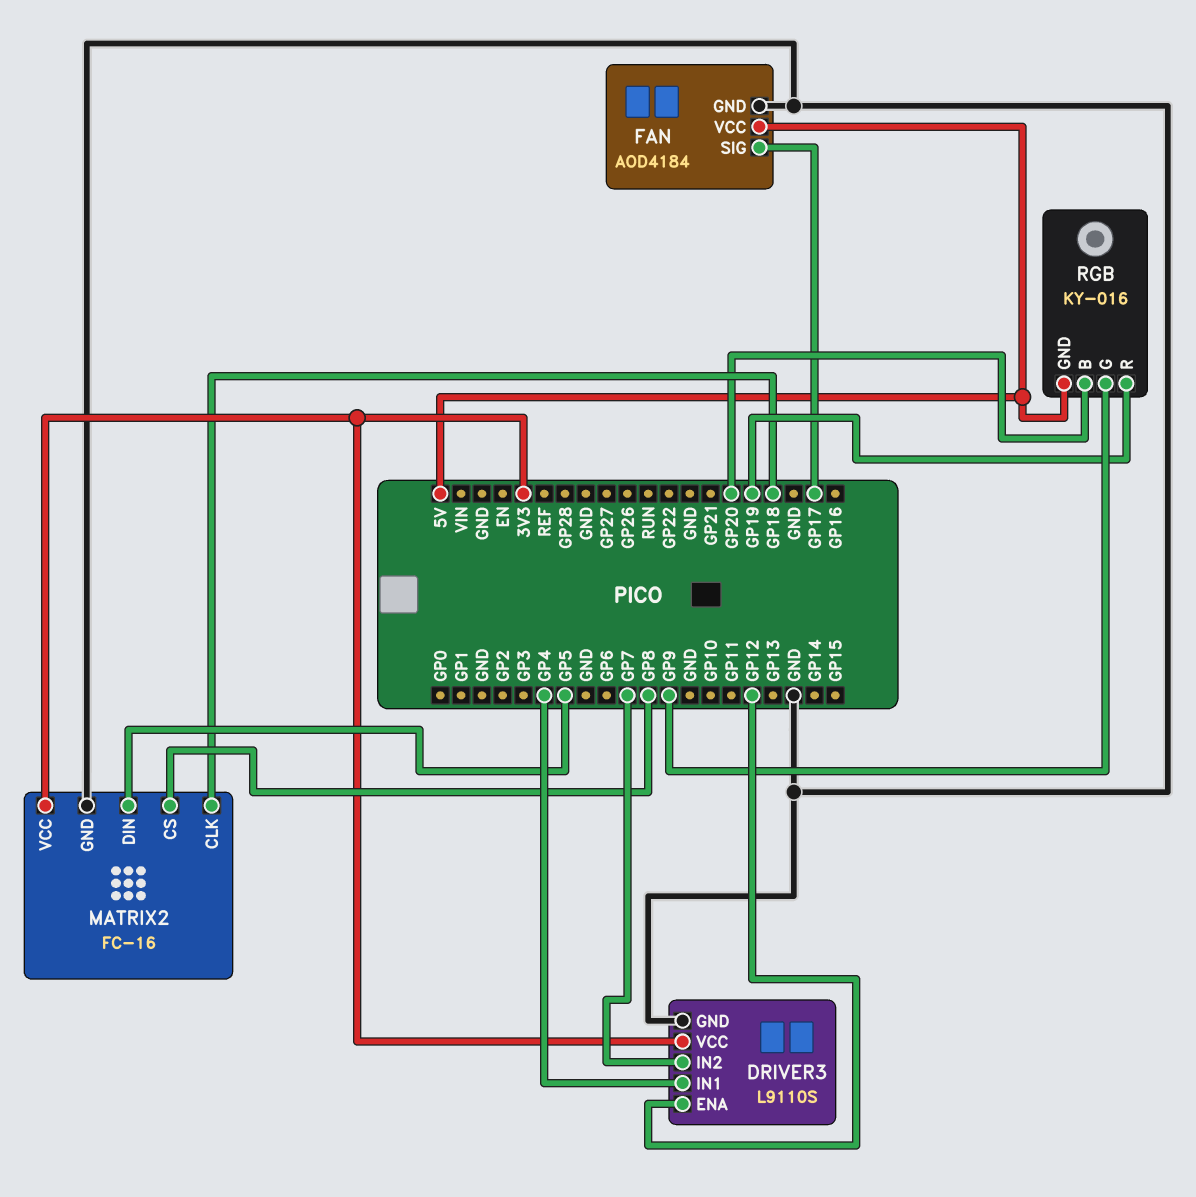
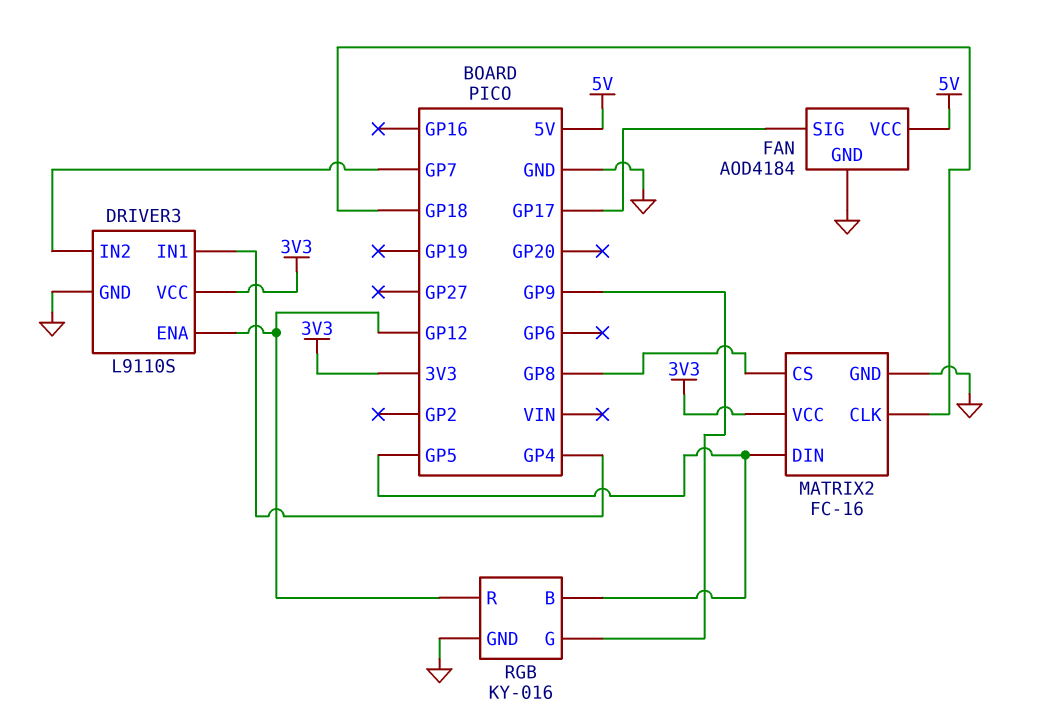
RGB pin B: GP20 -> GP5
RGB pin GND: 5V -> GND
RGB pin R: GP19 -> GP12

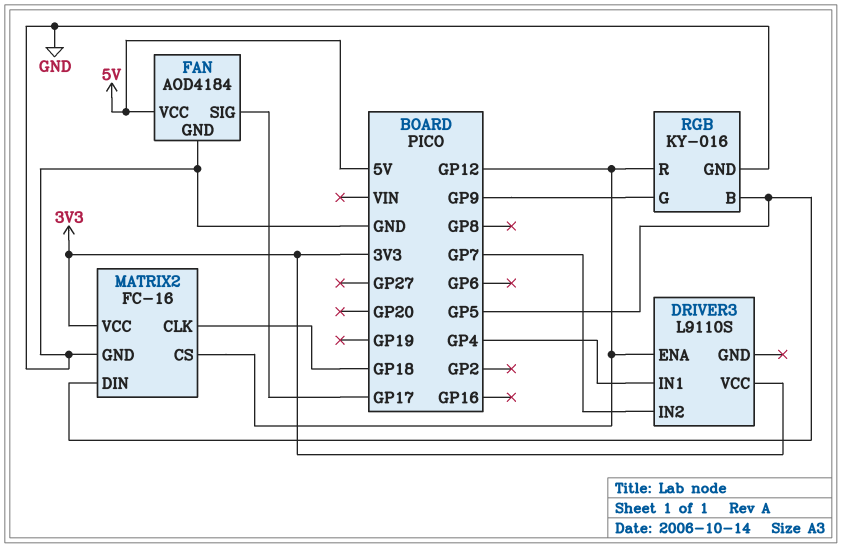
DRIVER3 pin GND: GND -> none
MATRIX2 pin CS: GP8 -> GP12

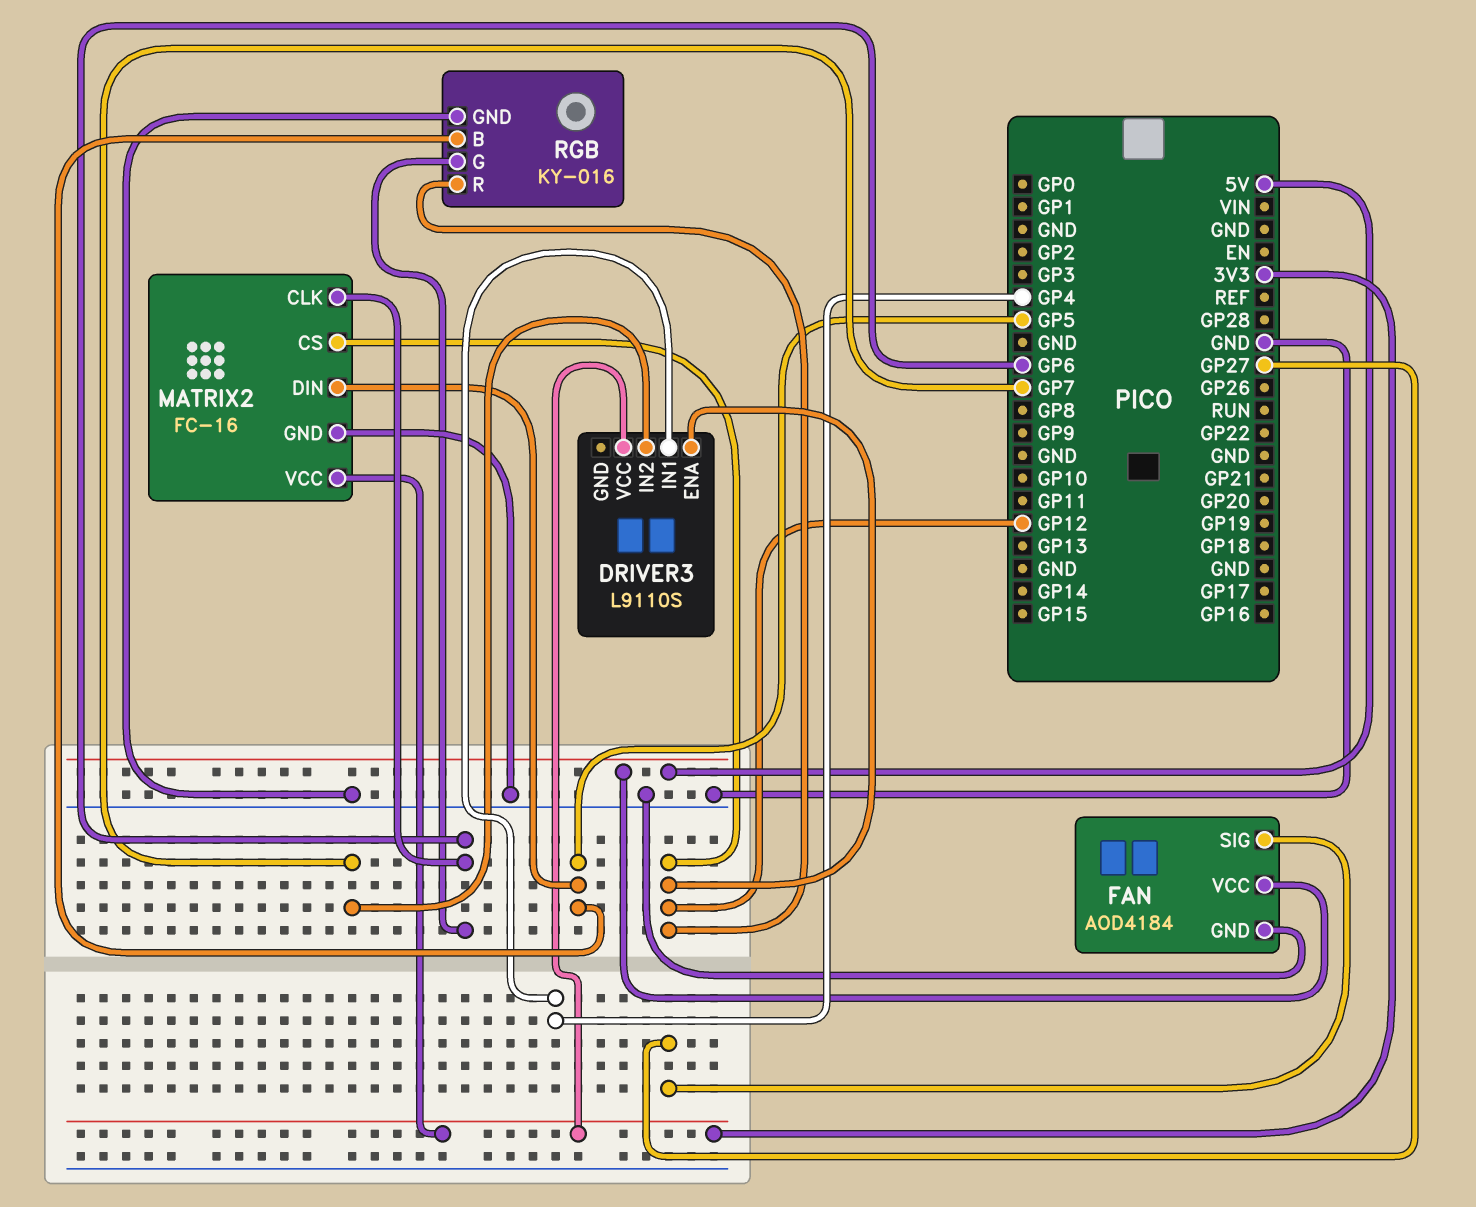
FAN pin SIG: GP17 -> GP27
MATRIX2 pin CLK: GP18 -> GP6
RGB pin G: GP9 -> GP6

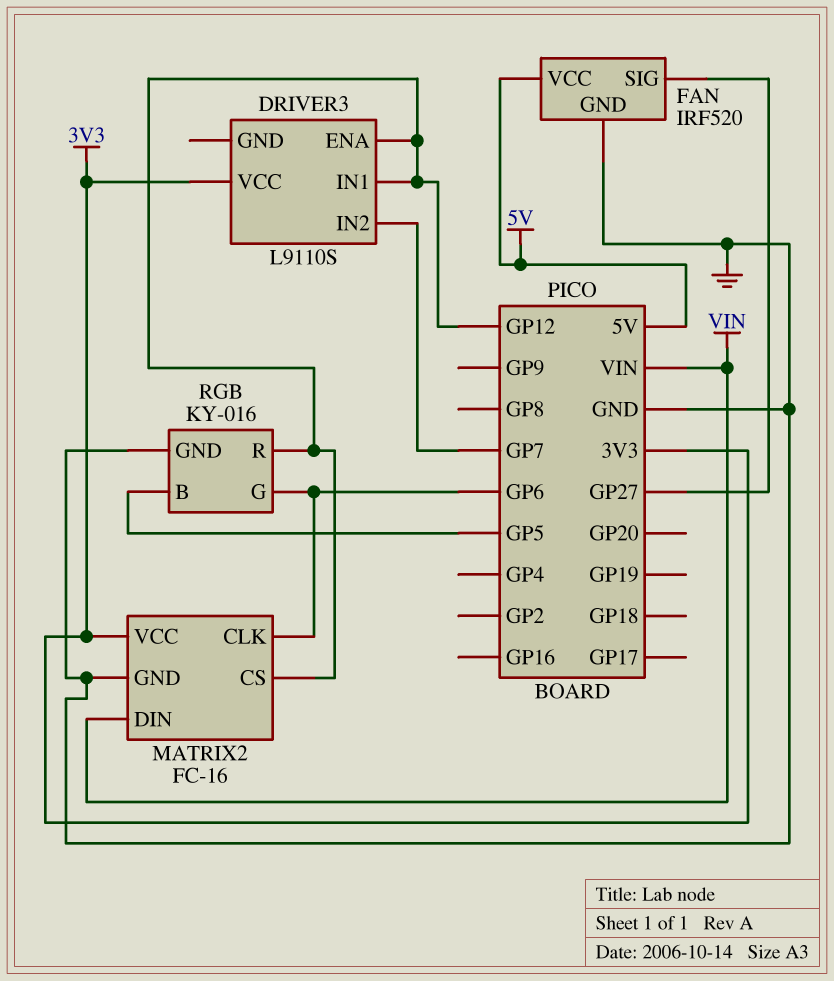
DRIVER3 pin IN1: GP4 -> GP12
FAN: AOD4184 -> IRF520
MATRIX2 pin DIN: GP5 -> VIN

